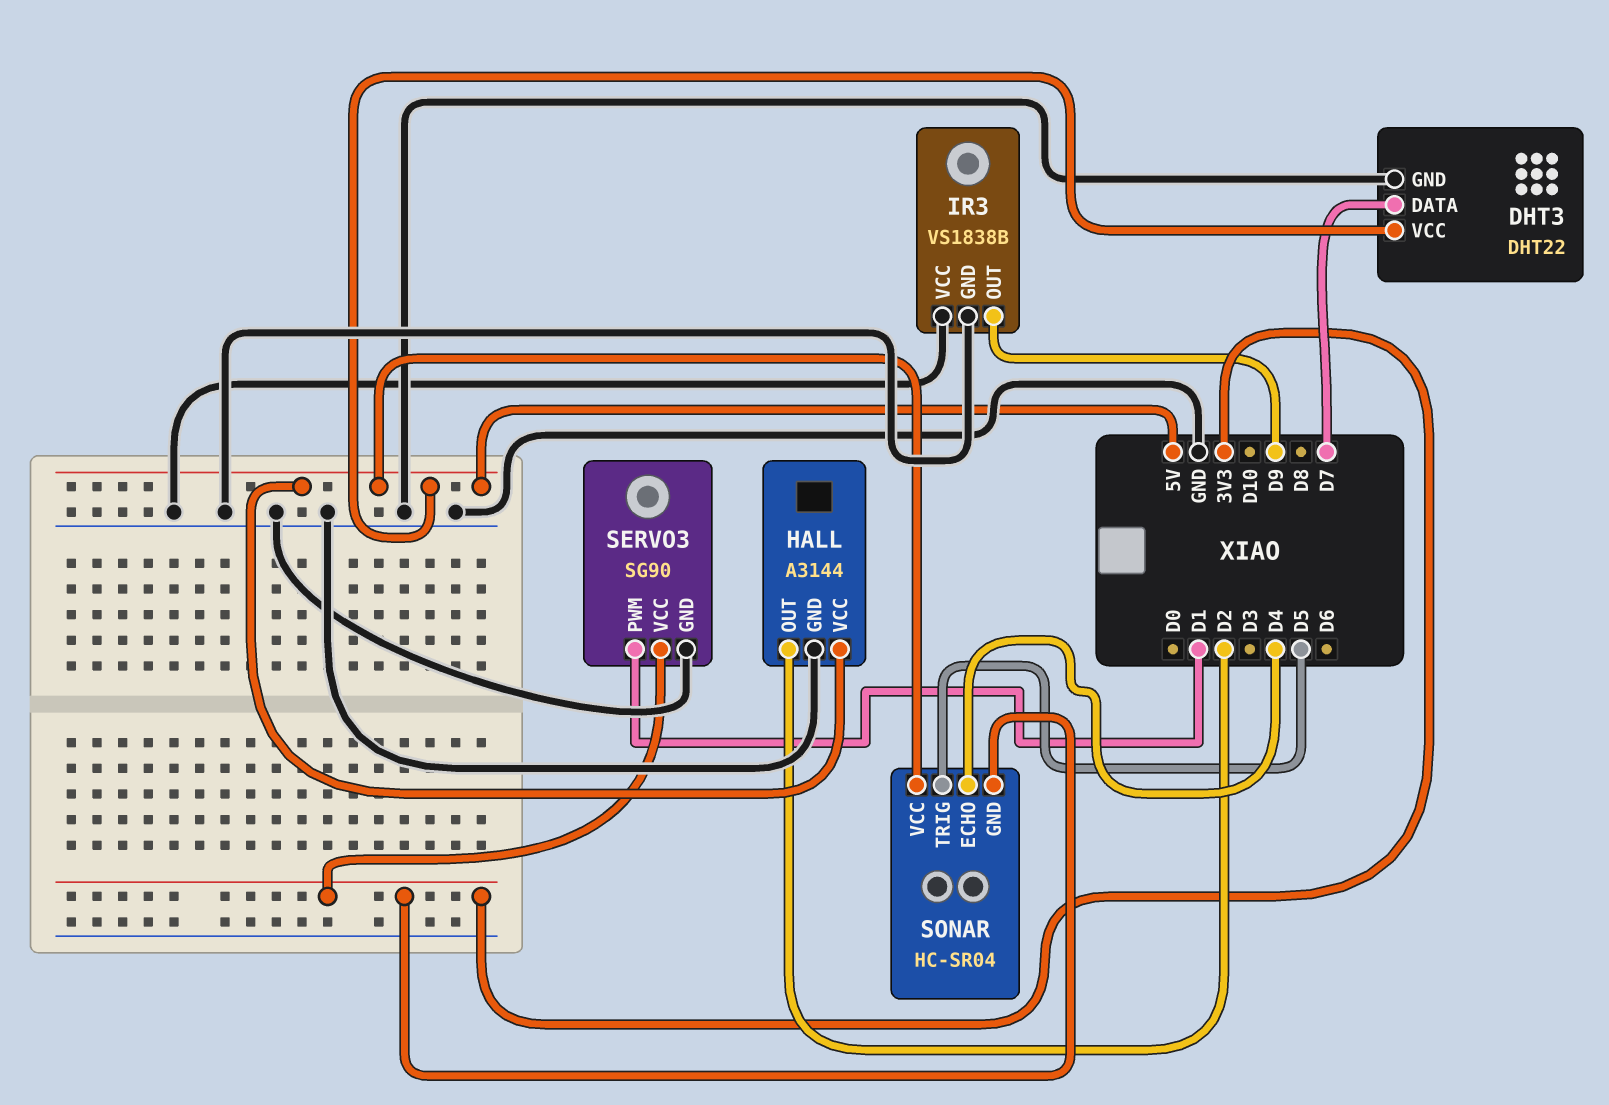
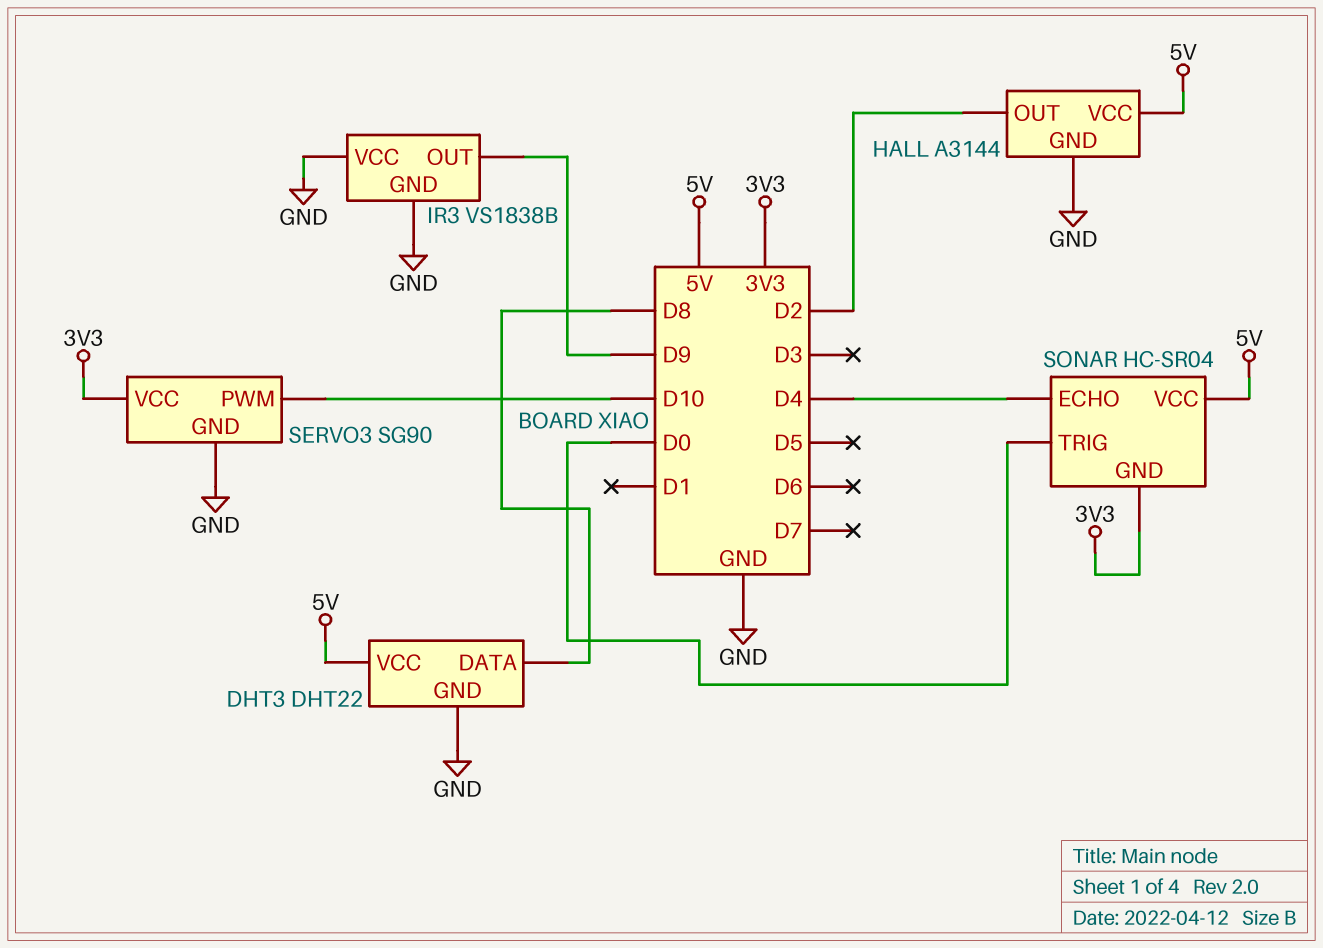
DHT3 pin DATA: D7 -> D8
SERVO3 pin PWM: D1 -> D10
SONAR pin TRIG: D5 -> D0

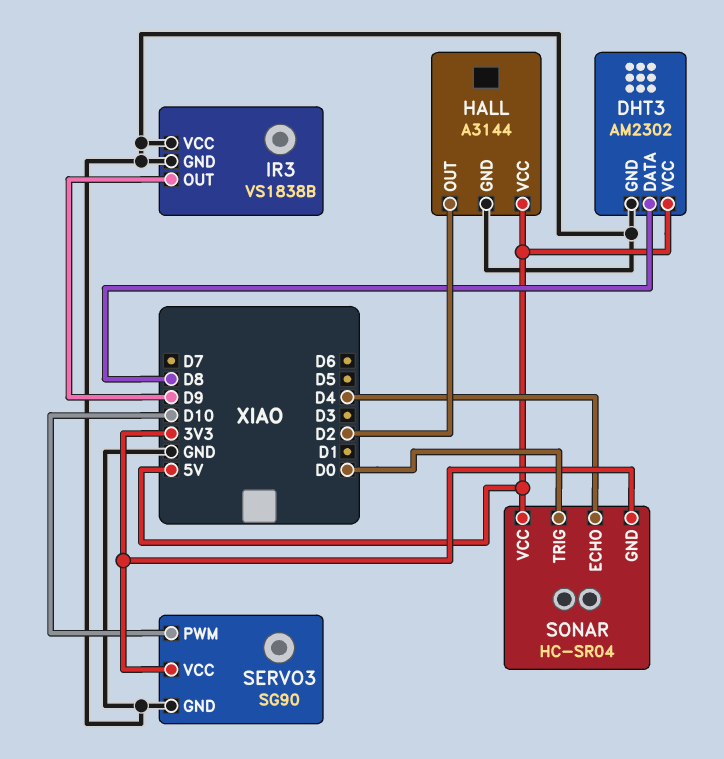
DHT3: DHT22 -> AM2302

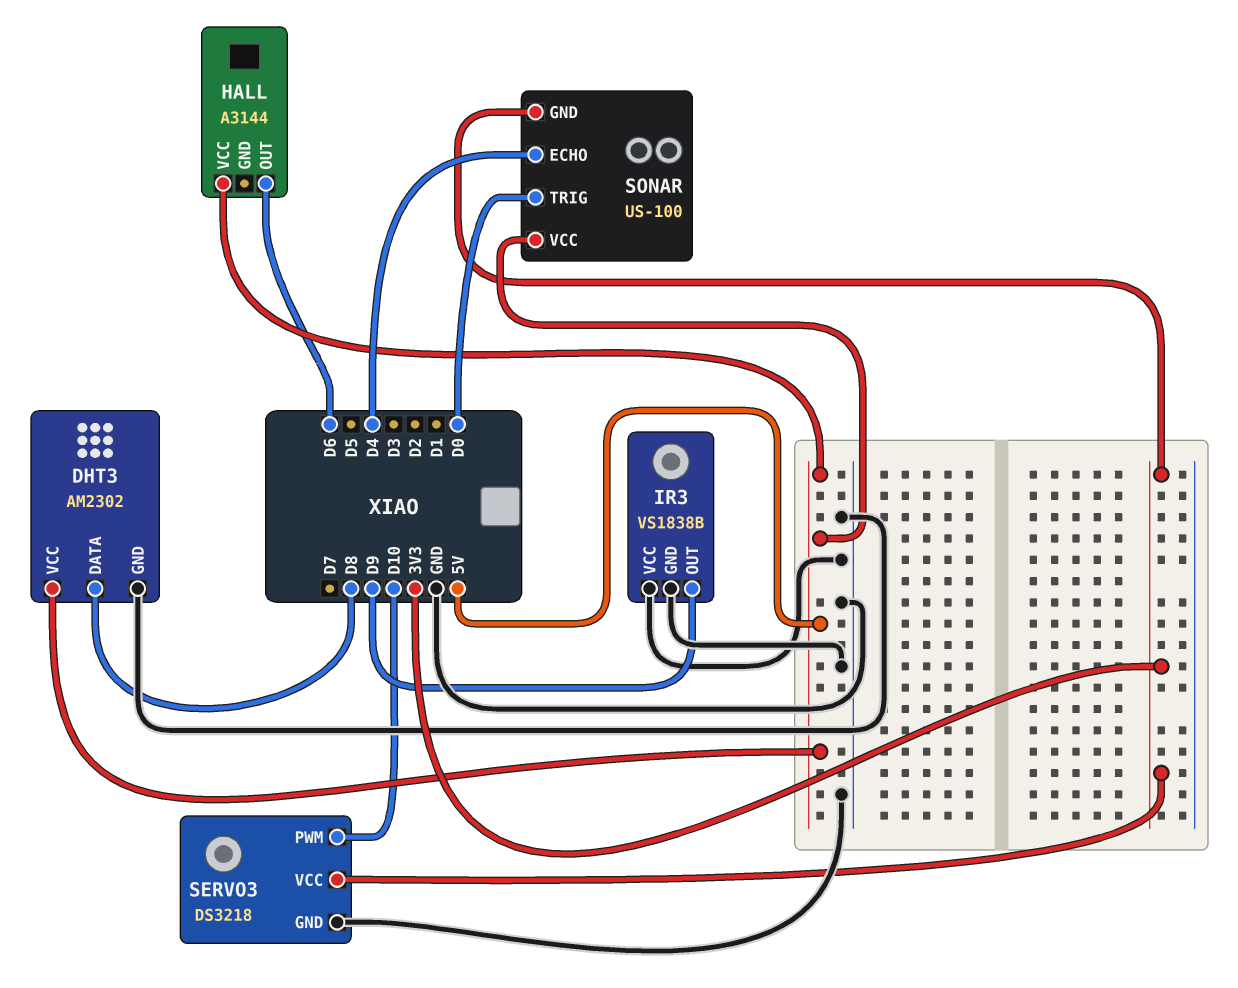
HALL pin GND: GND -> none
HALL pin OUT: D2 -> D6
SERVO3: SG90 -> DS3218
SONAR: HC-SR04 -> US-100

